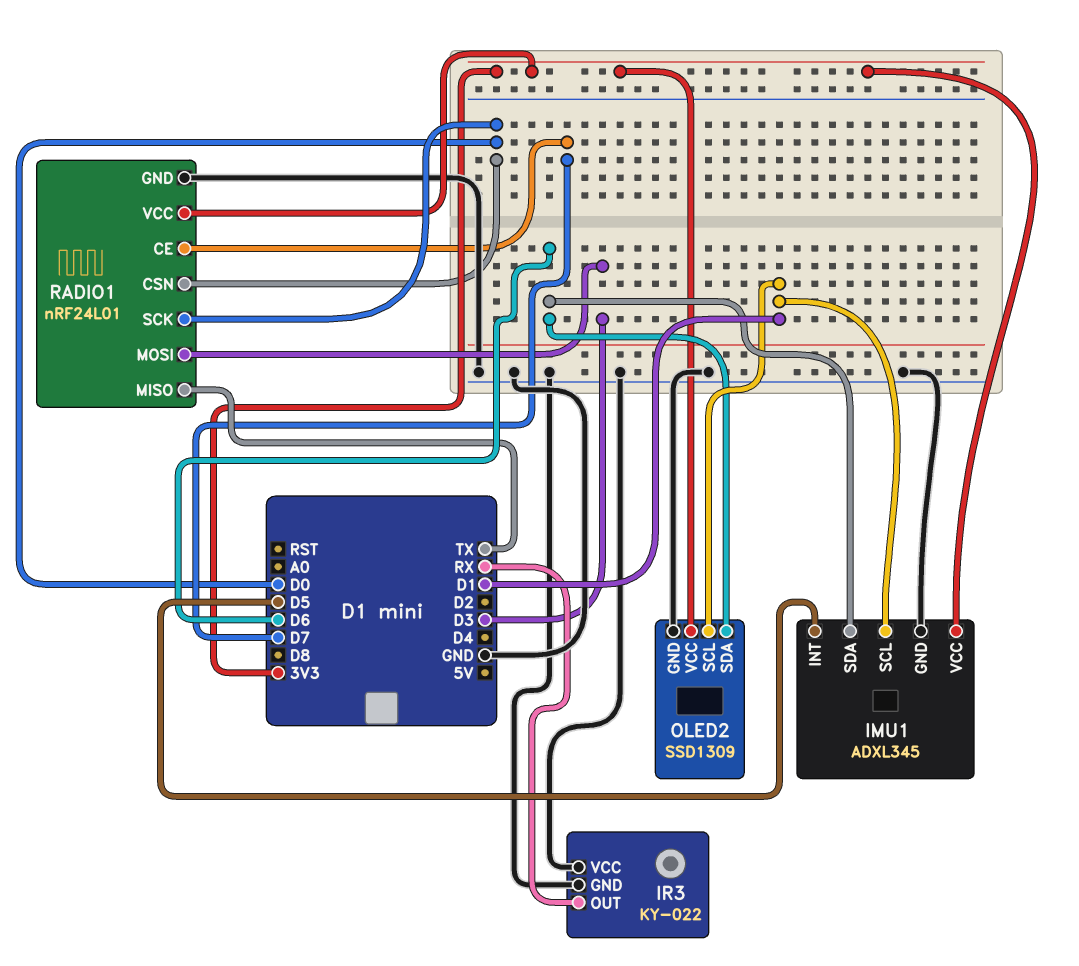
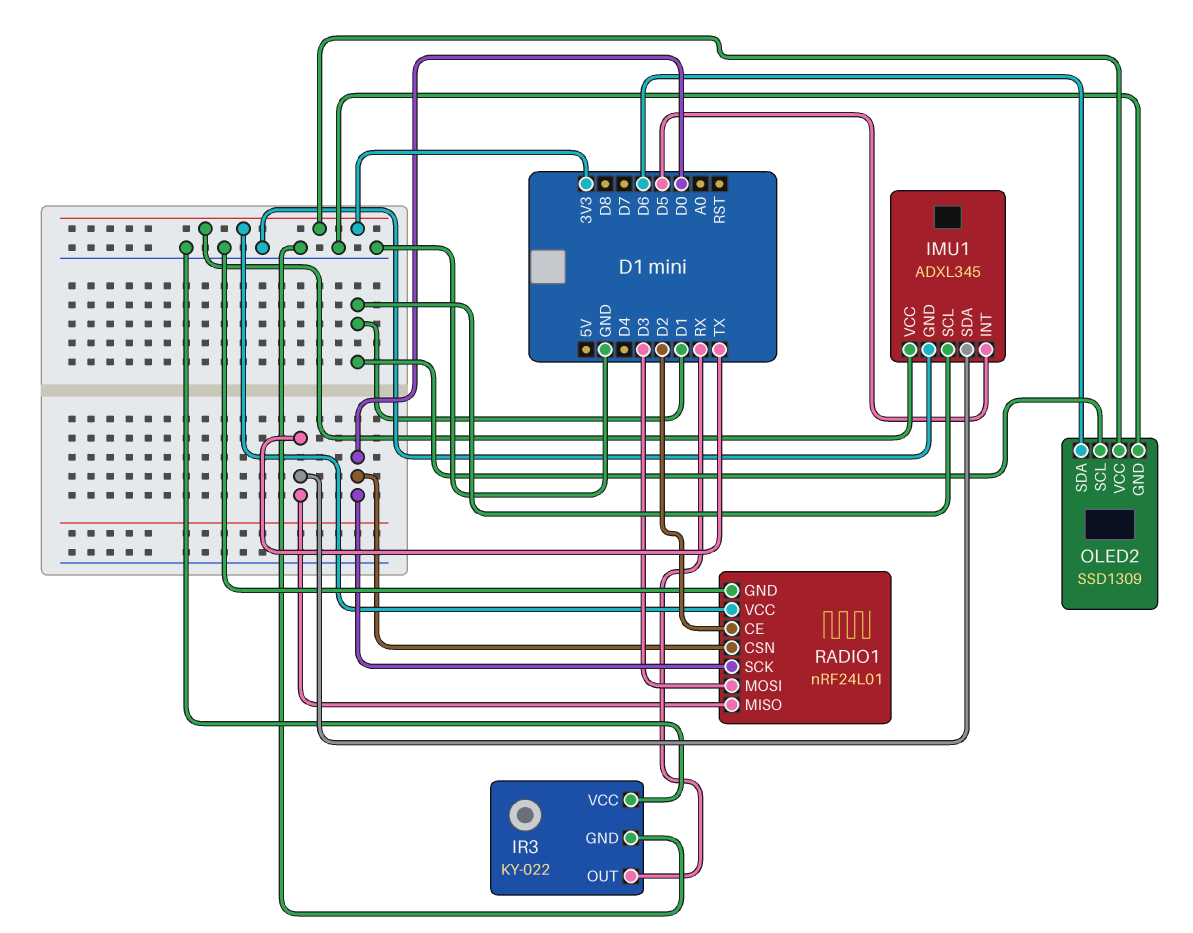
IMU1 pin SDA: D6 -> TX
RADIO1 pin CE: D7 -> D2

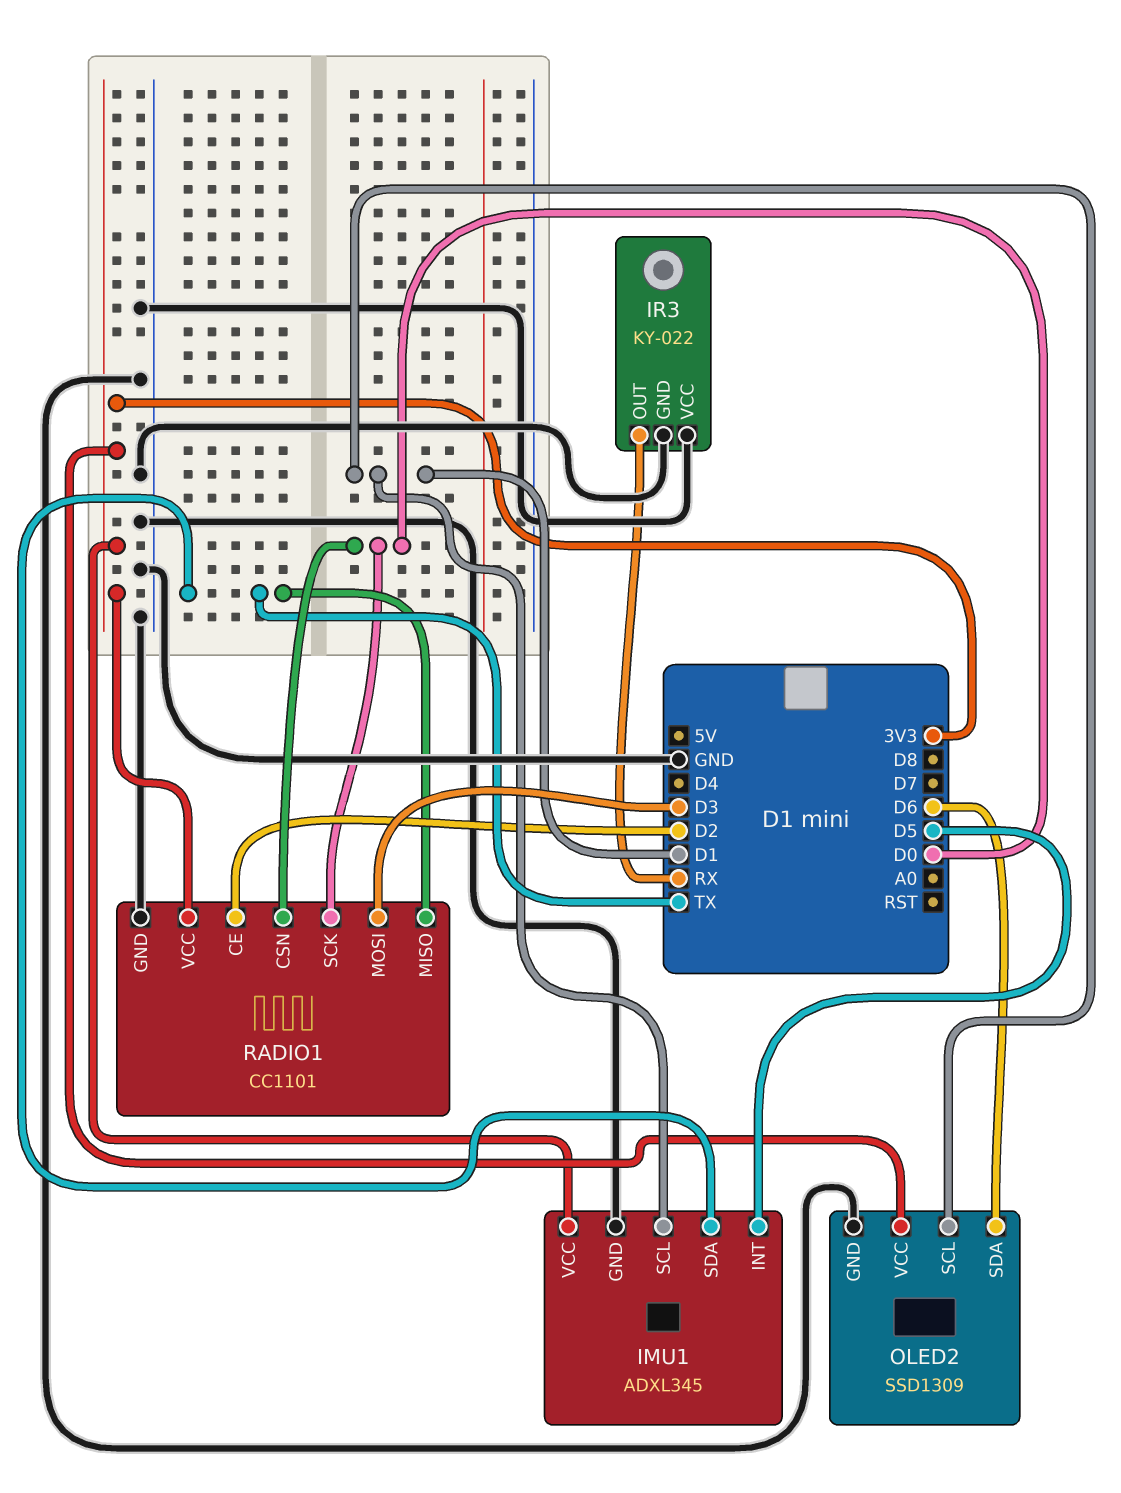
RADIO1: nRF24L01 -> CC1101

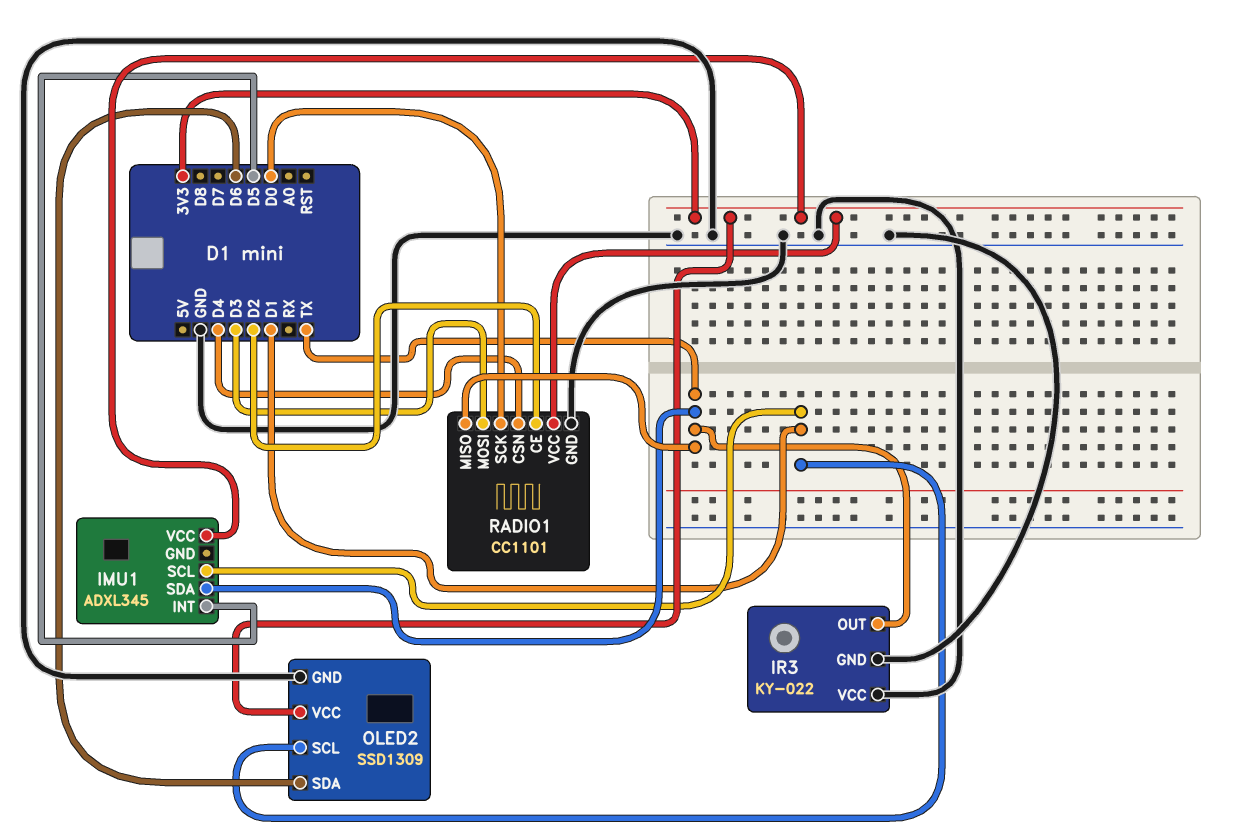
IMU1 pin GND: GND -> none
IR3 pin OUT: RX -> TX
RADIO1 pin CSN: D0 -> D4

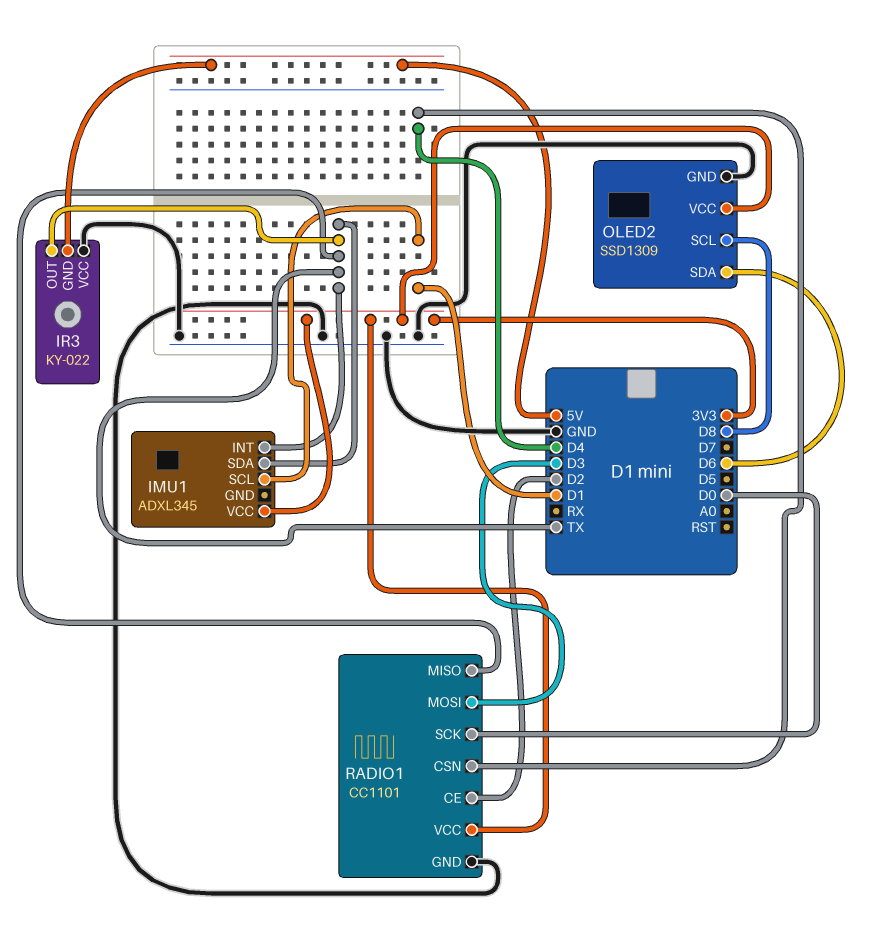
IMU1 pin INT: D5 -> TX
IR3 pin GND: GND -> 5V
OLED2 pin SCL: D1 -> D8

